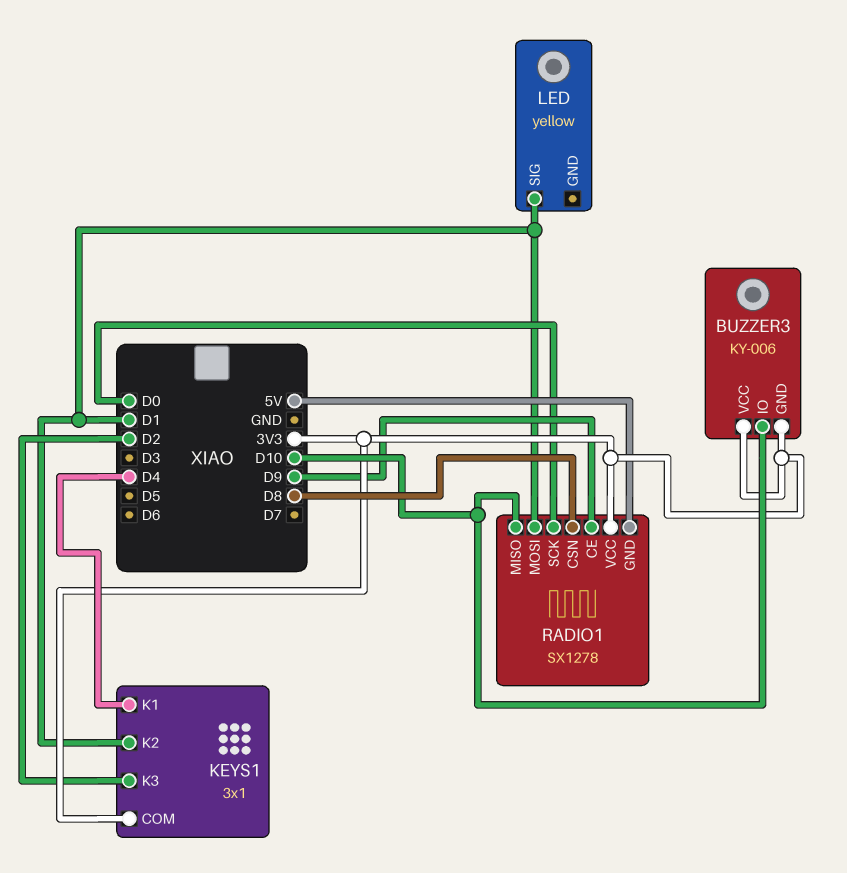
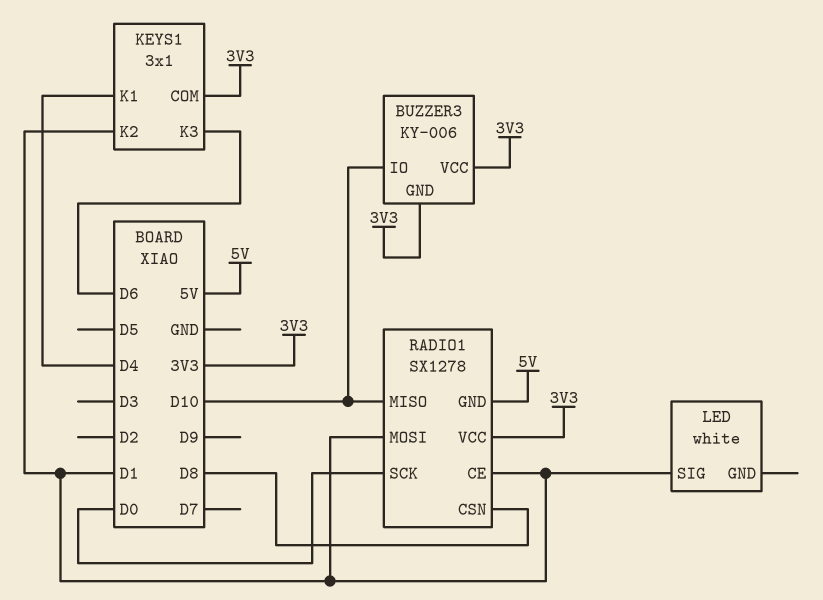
KEYS1 pin K3: D2 -> D6
LED: yellow -> white
RADIO1 pin CE: D9 -> D1

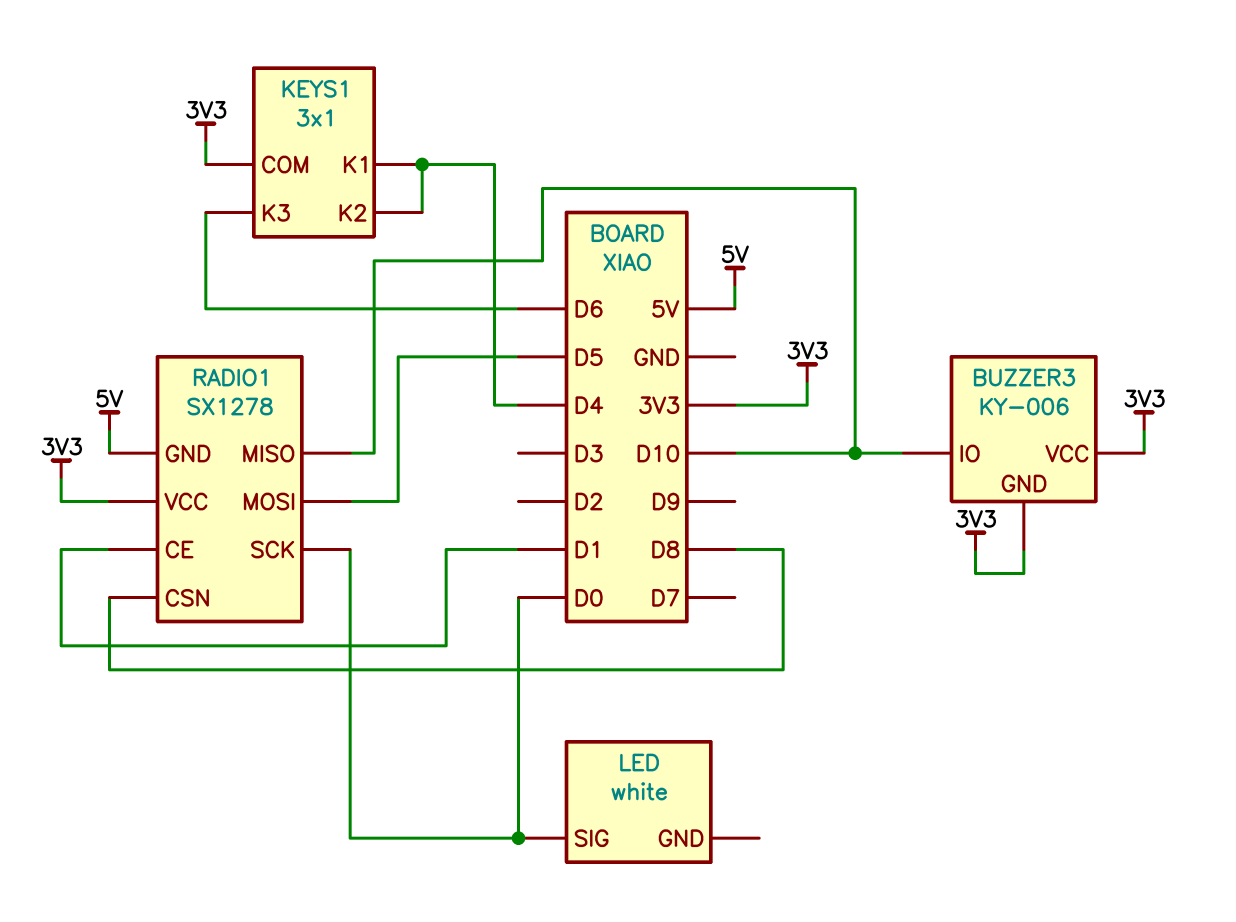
KEYS1 pin K2: D1 -> D4
LED pin SIG: D1 -> D0
RADIO1 pin MOSI: D1 -> D5

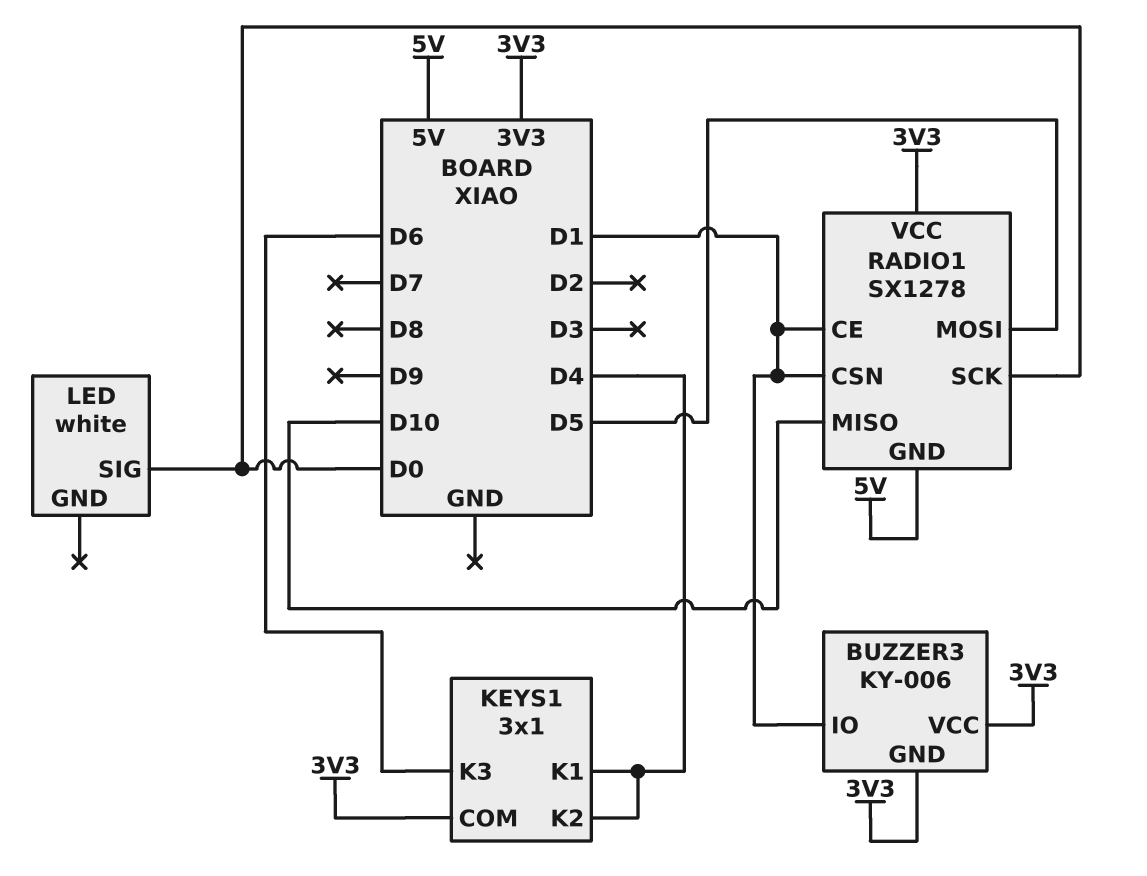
BUZZER3 pin IO: D10 -> D1
RADIO1 pin CSN: D8 -> D1

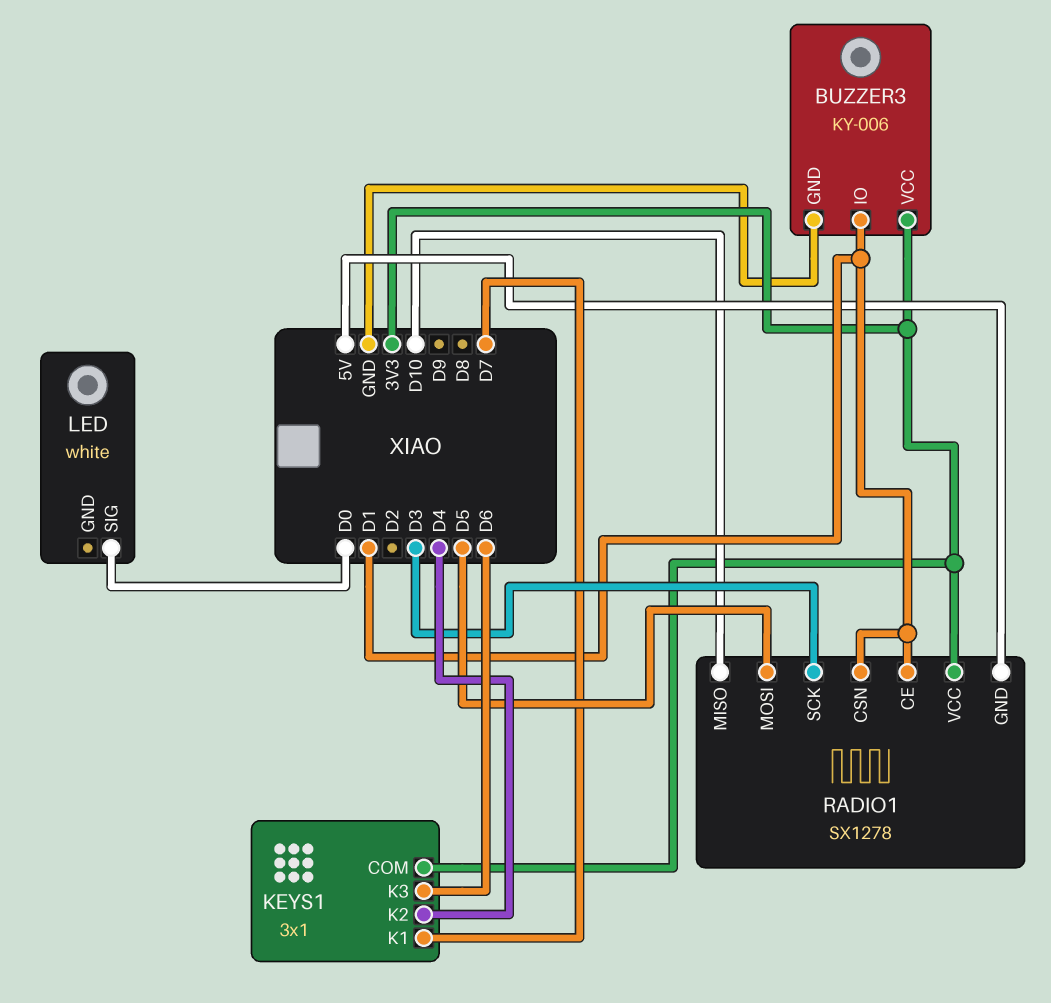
BUZZER3 pin GND: 3V3 -> GND
KEYS1 pin K1: D4 -> D7
RADIO1 pin SCK: D0 -> D3

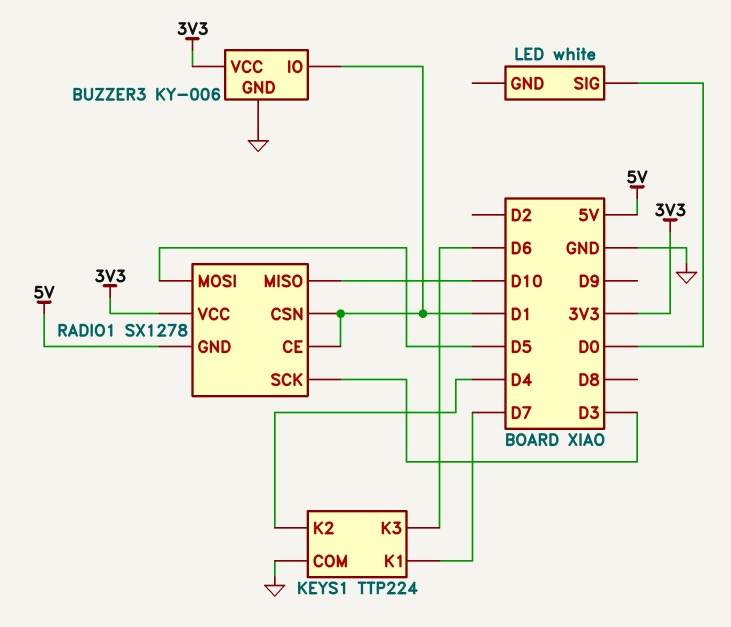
KEYS1: 3x1 -> TTP224
KEYS1 pin COM: 3V3 -> GND

